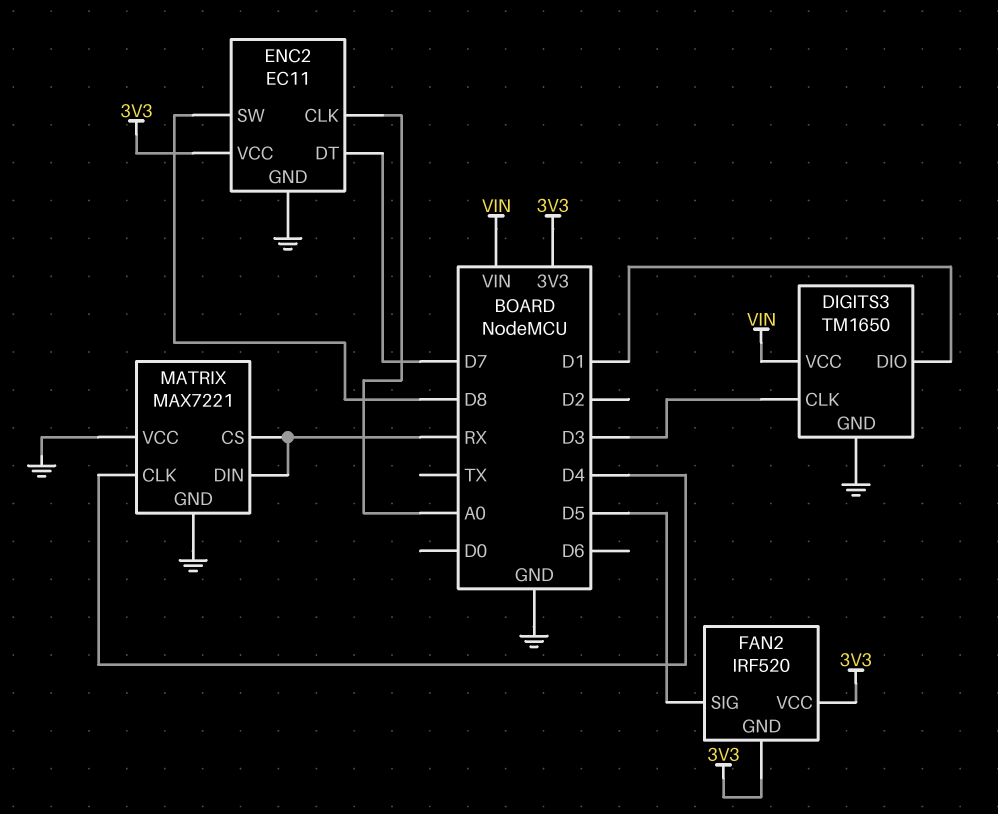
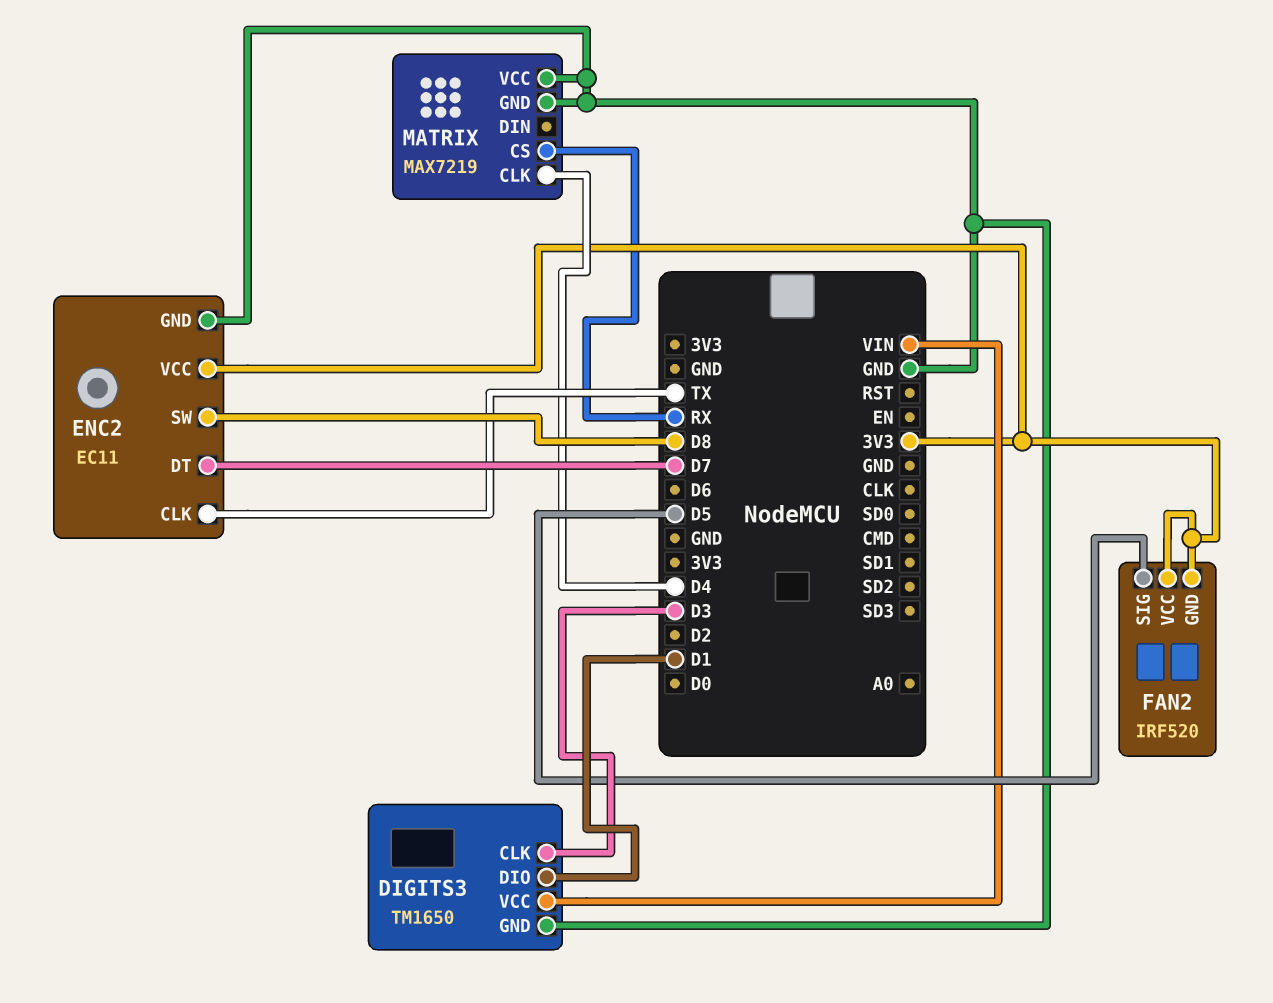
ENC2 pin CLK: A0 -> TX
MATRIX: MAX7221 -> MAX7219
MATRIX pin DIN: RX -> none

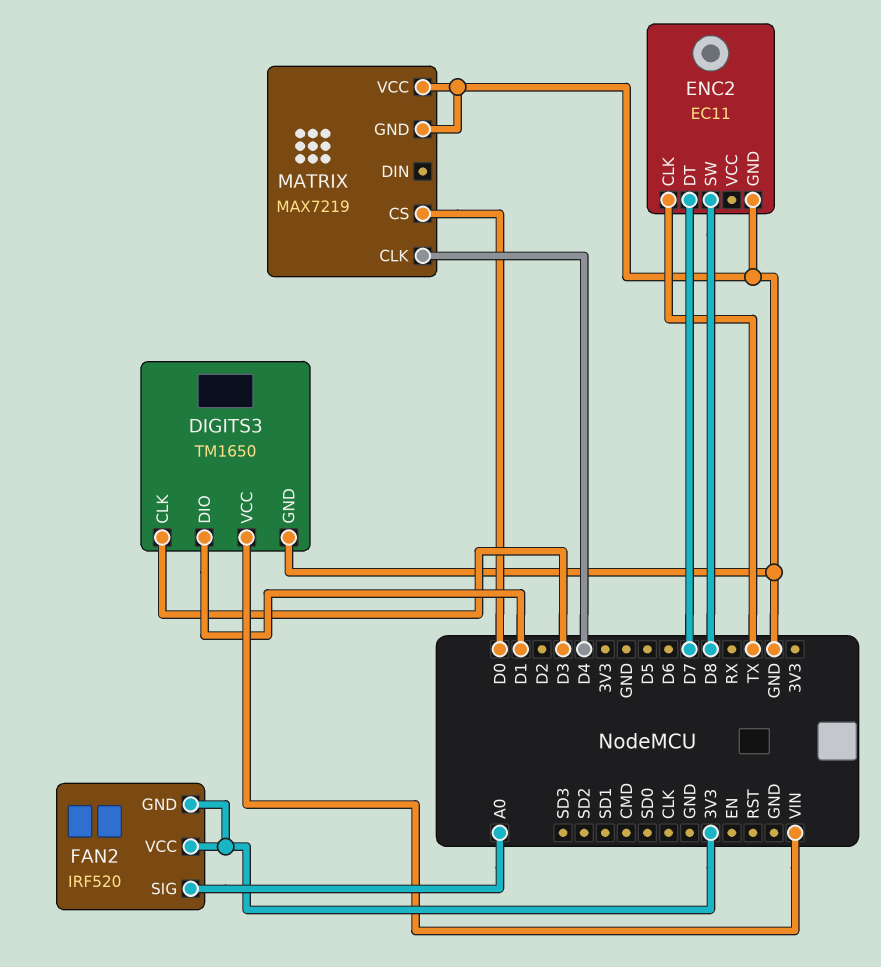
ENC2 pin VCC: 3V3 -> none
FAN2 pin SIG: D5 -> A0
MATRIX pin CS: RX -> D0

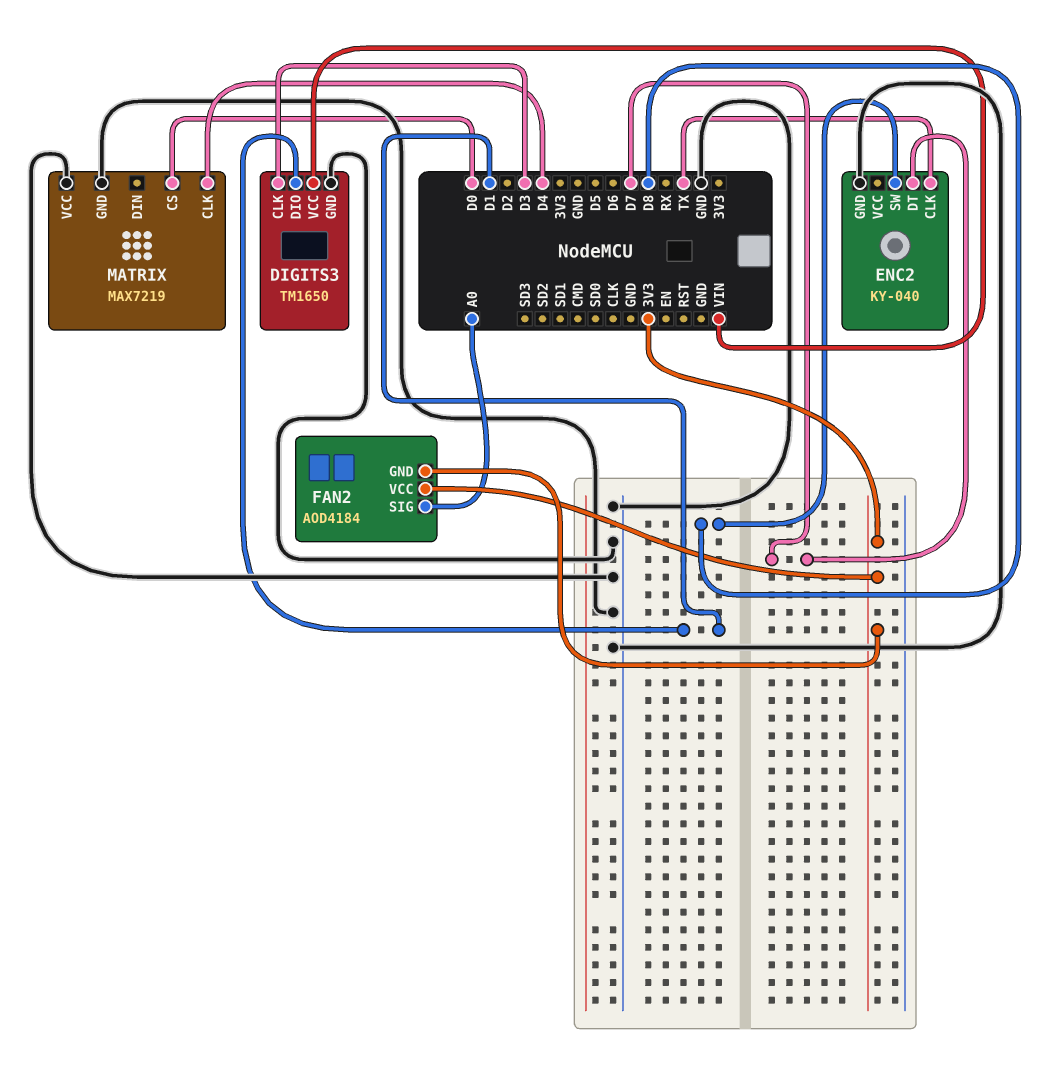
ENC2: EC11 -> KY-040
FAN2: IRF520 -> AOD4184

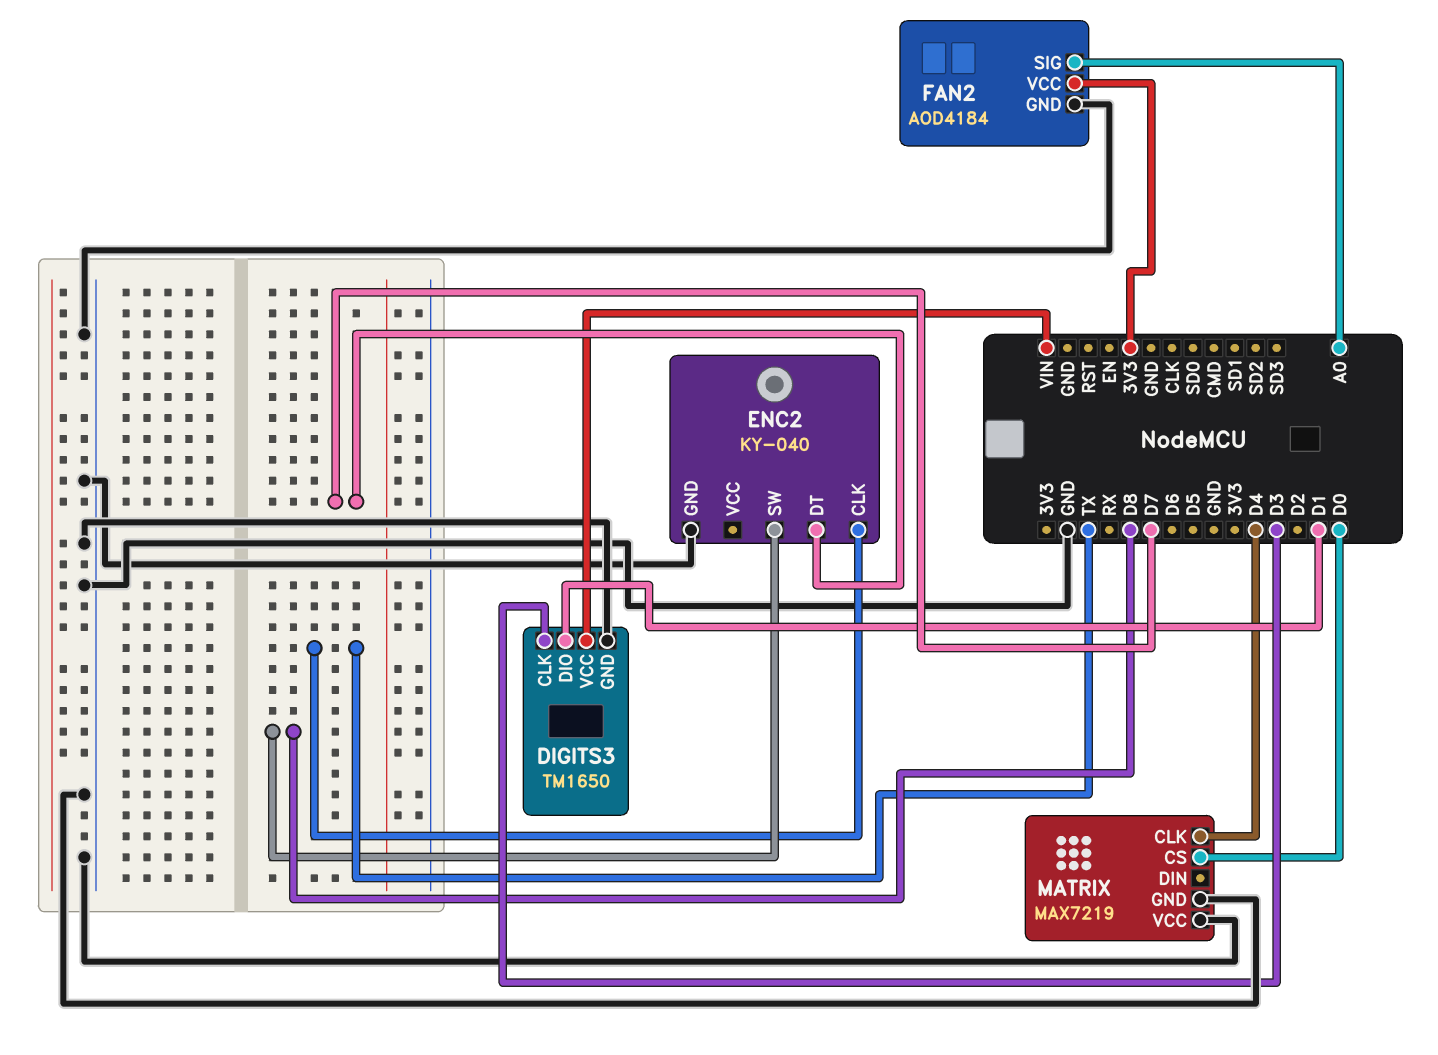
FAN2 pin GND: 3V3 -> GND

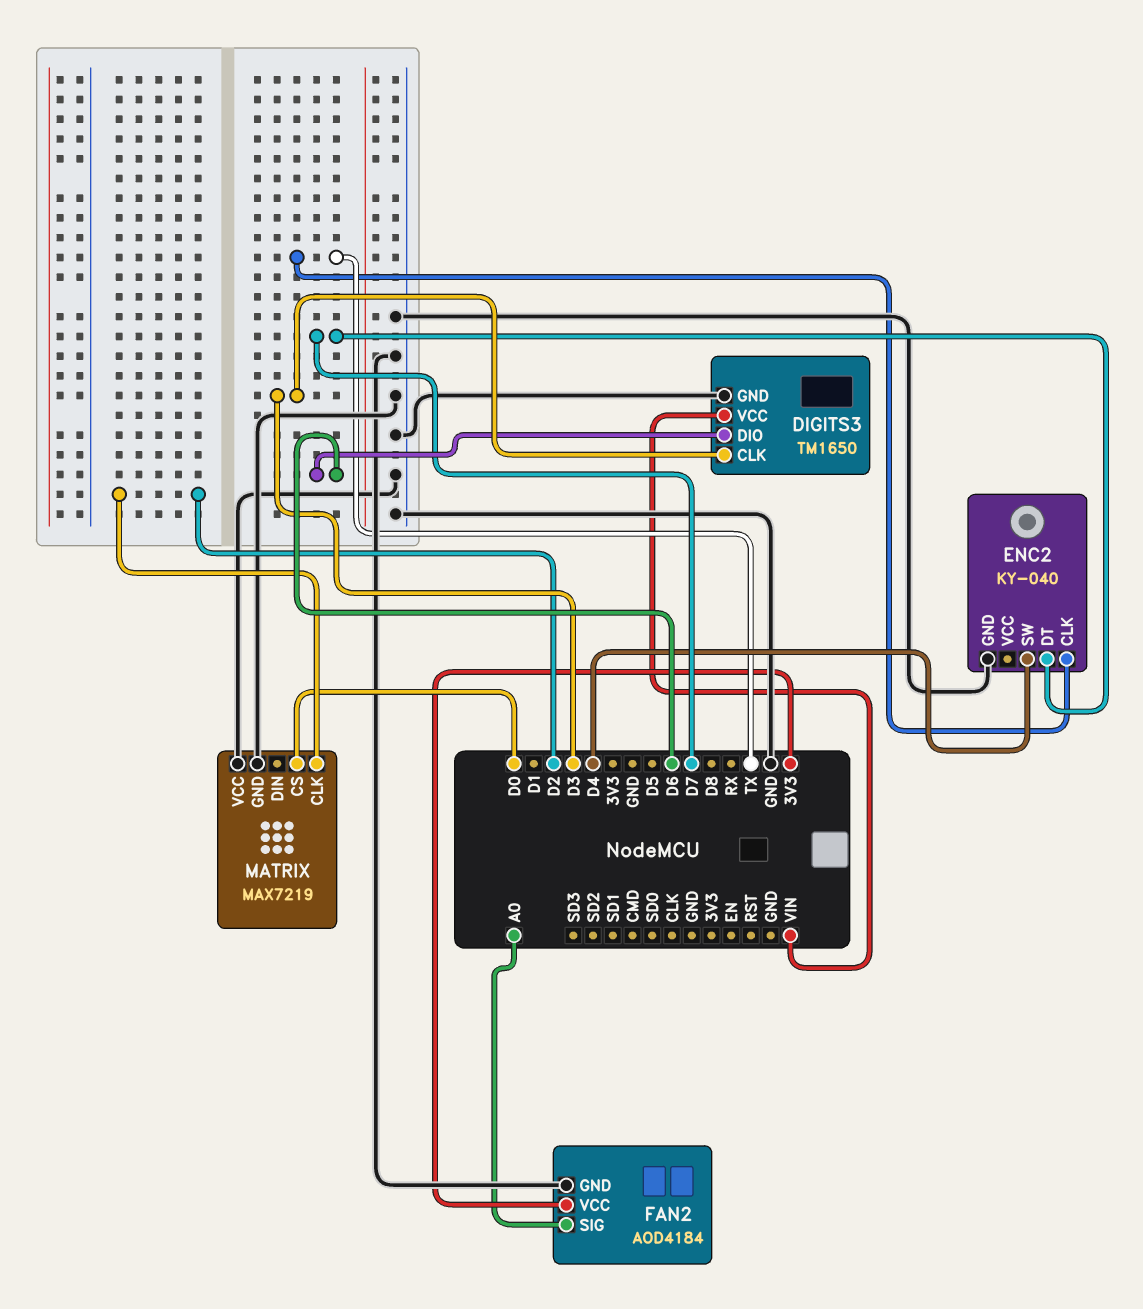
DIGITS3 pin DIO: D1 -> D6
ENC2 pin SW: D8 -> D4
MATRIX pin CLK: D4 -> D2

